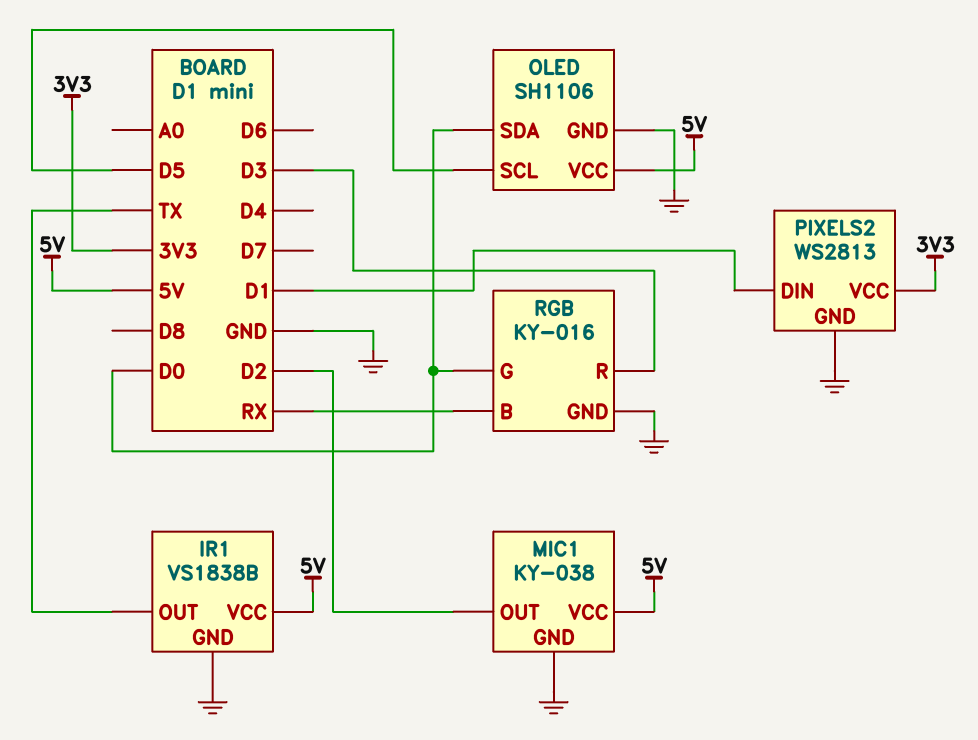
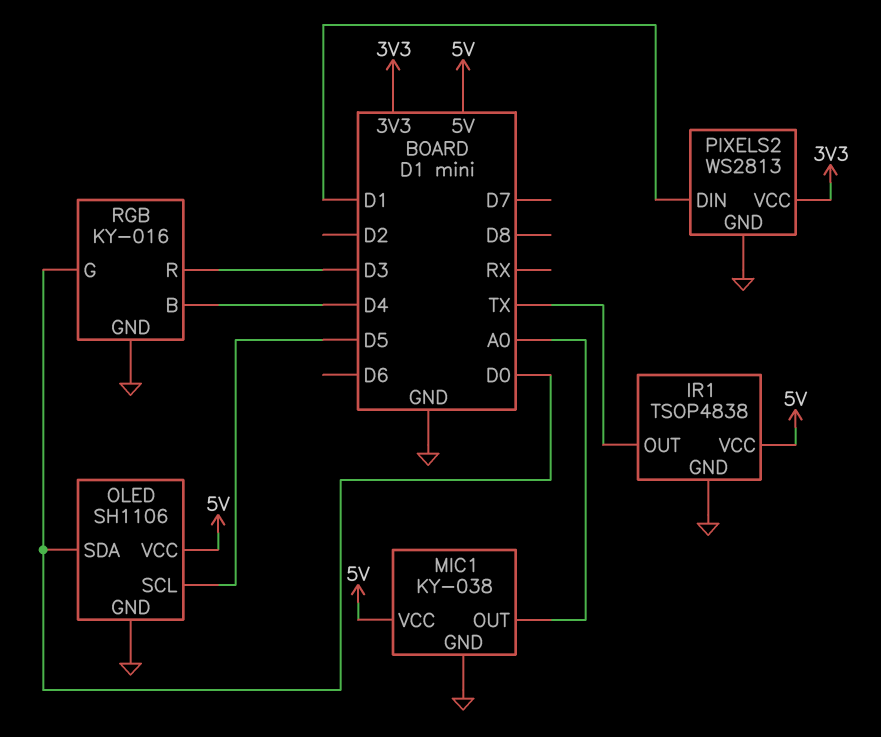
IR1: VS1838B -> TSOP4838
MIC1 pin OUT: D2 -> A0
RGB pin B: RX -> D4

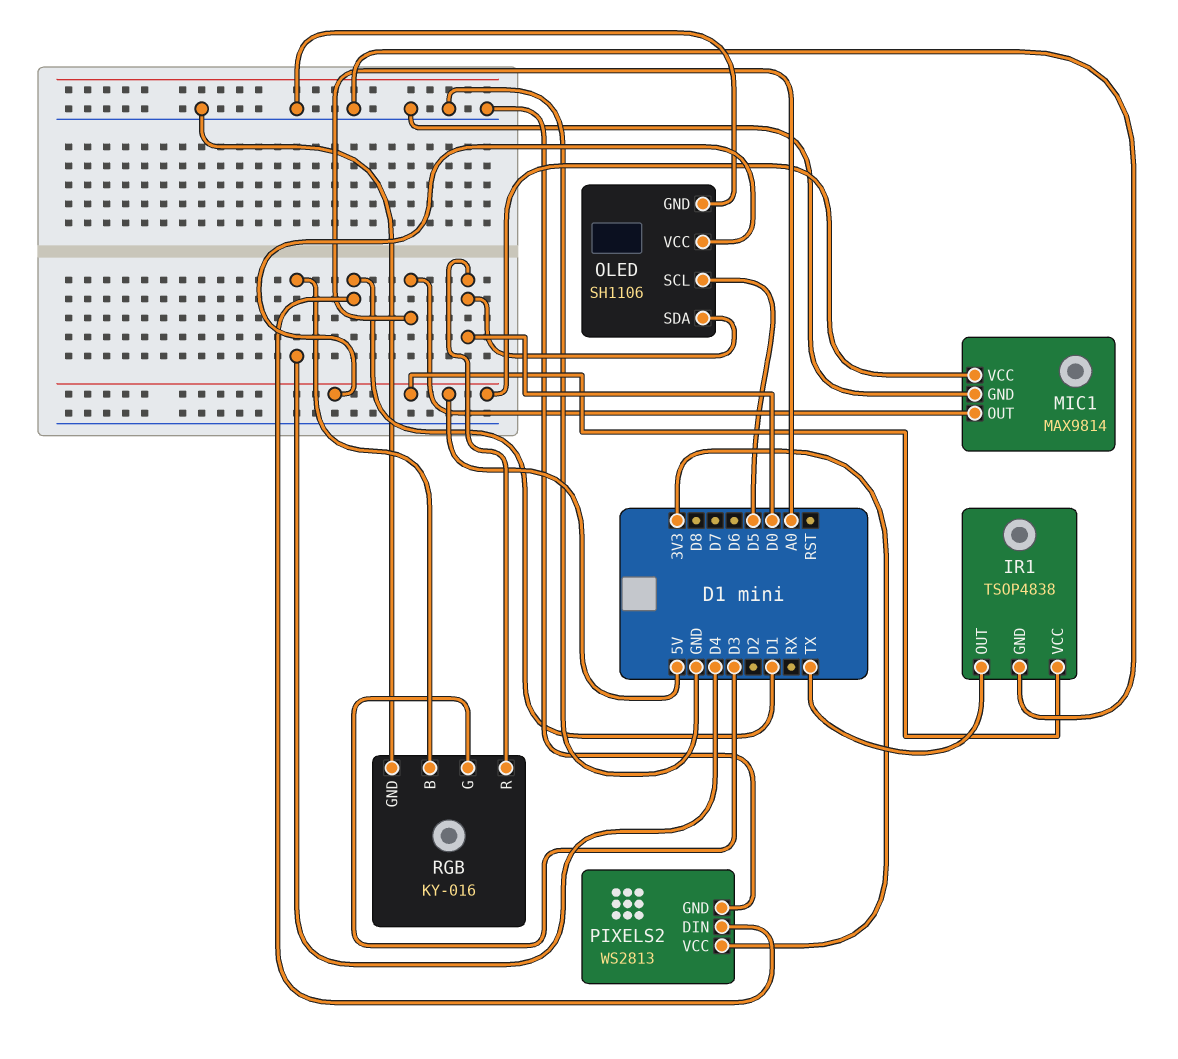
MIC1: KY-038 -> MAX9814
RGB pin G: D0 -> D3
RGB pin R: D3 -> D0

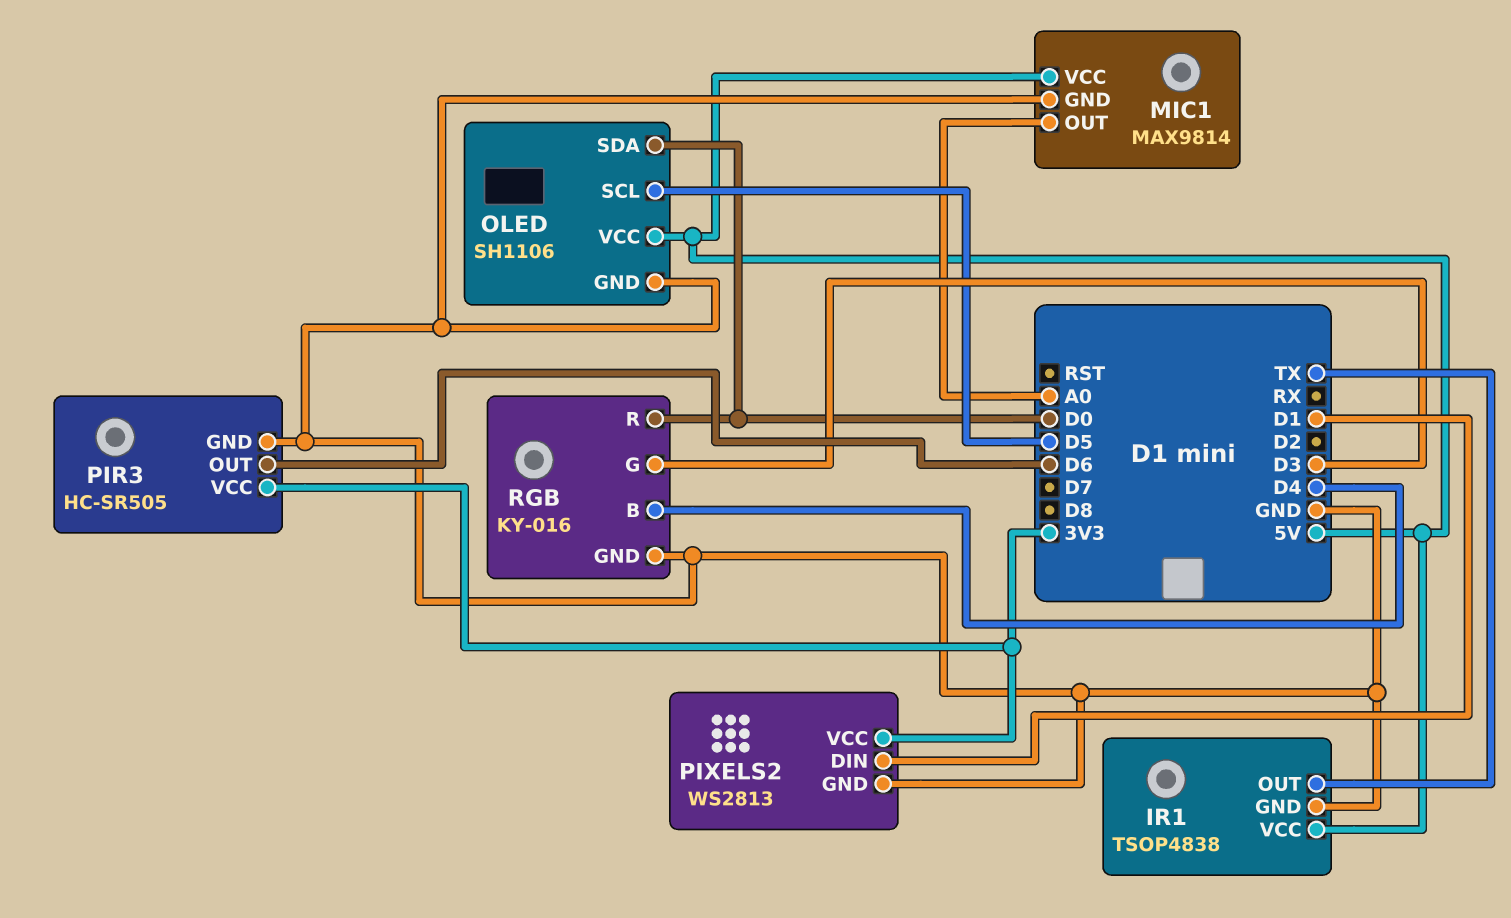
PIR3: none -> HC-SR505
PIR3 pin GND: none -> GND
PIR3 pin OUT: none -> D6
PIR3 pin VCC: none -> 3V3

